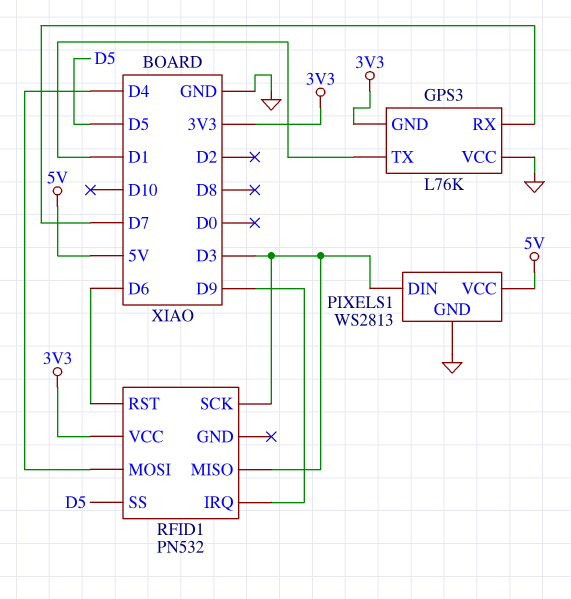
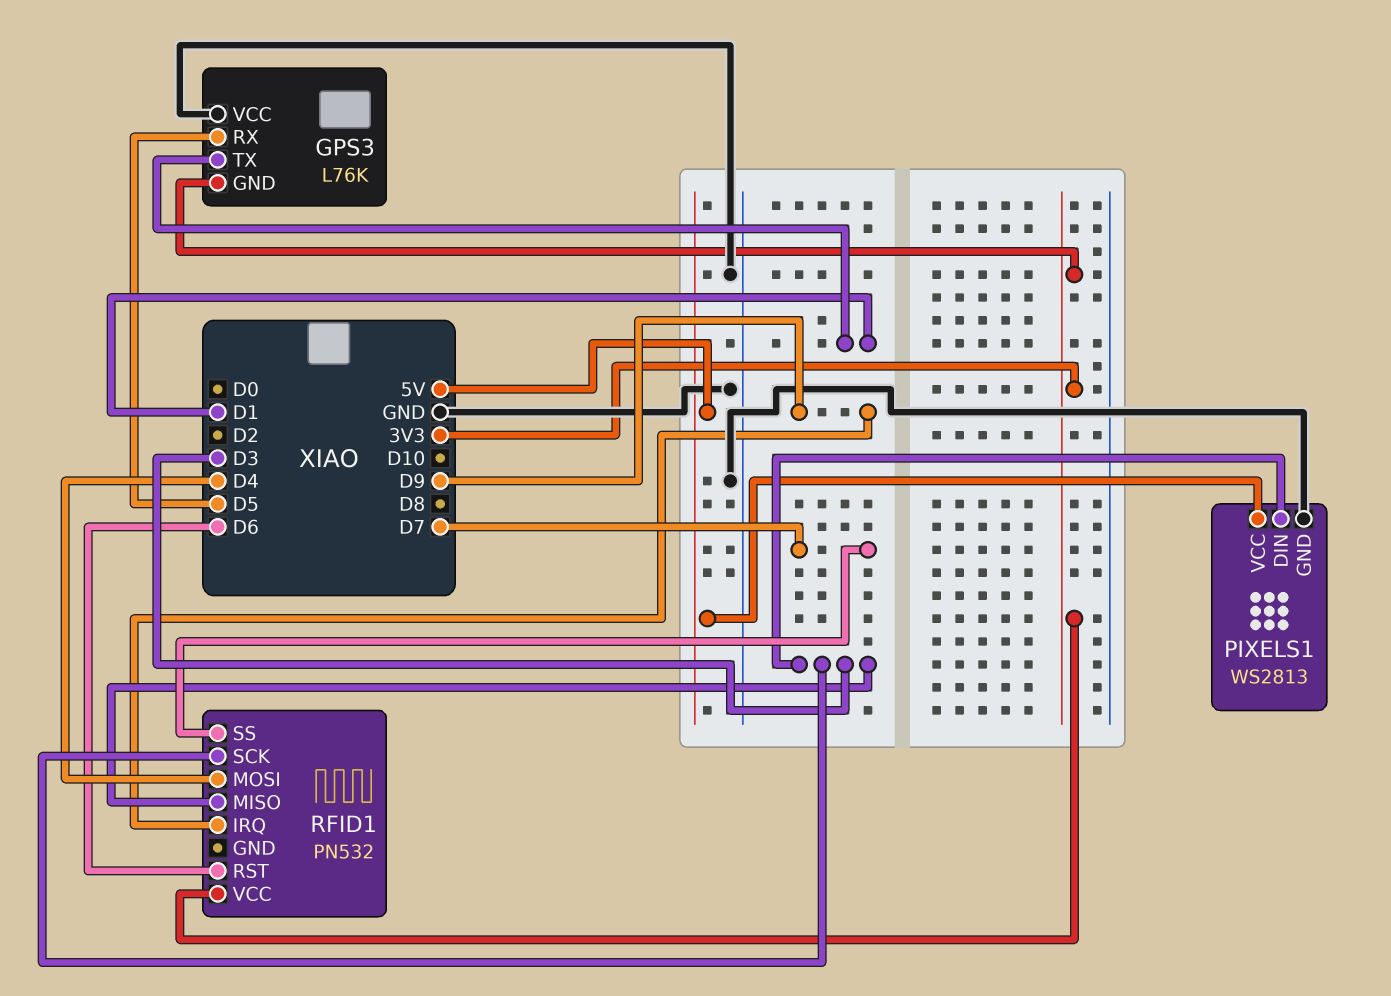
GPS3 pin RX: D7 -> D5
RFID1 pin SS: D5 -> D7

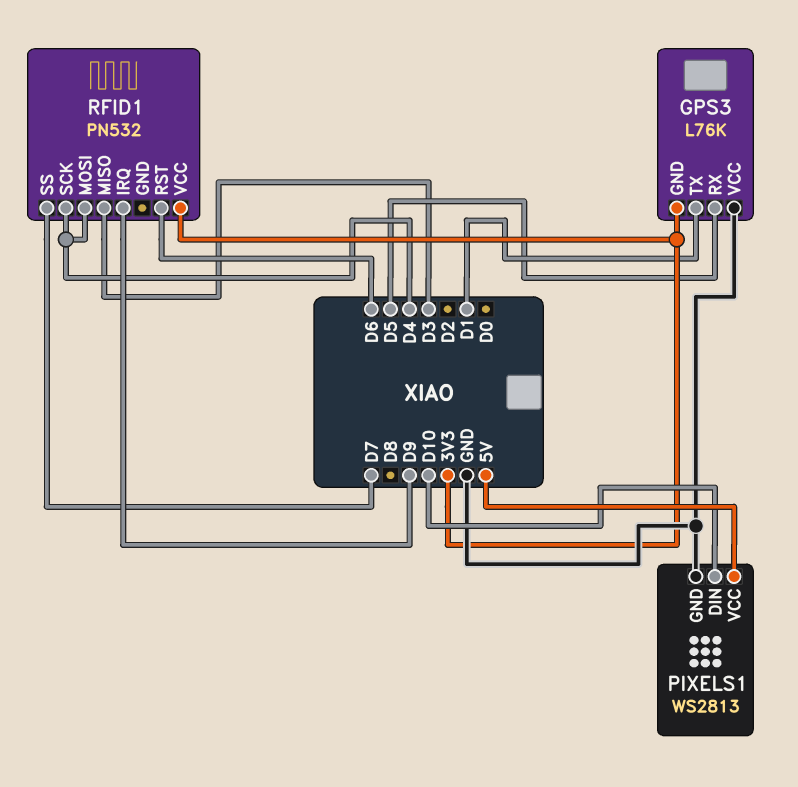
PIXELS1 pin DIN: D3 -> D10
RFID1 pin SCK: D3 -> D4

